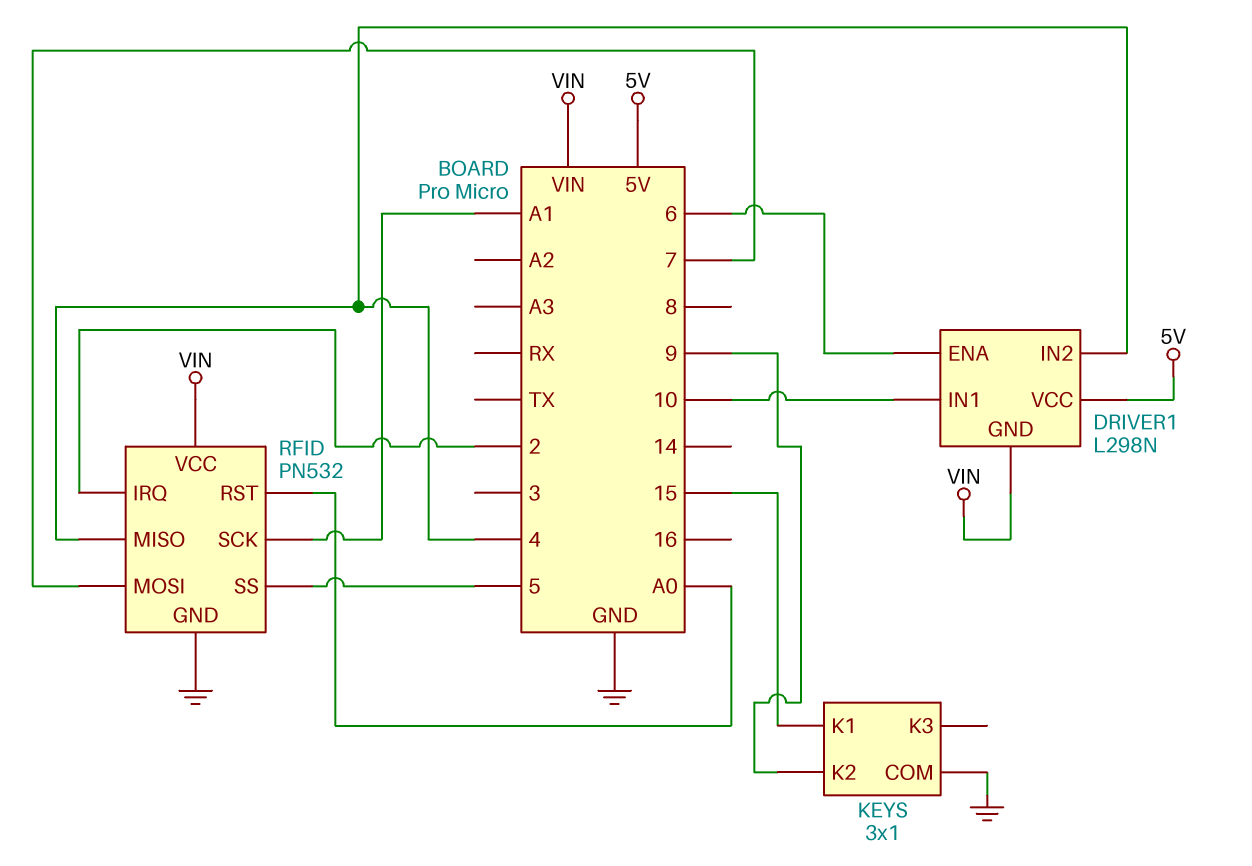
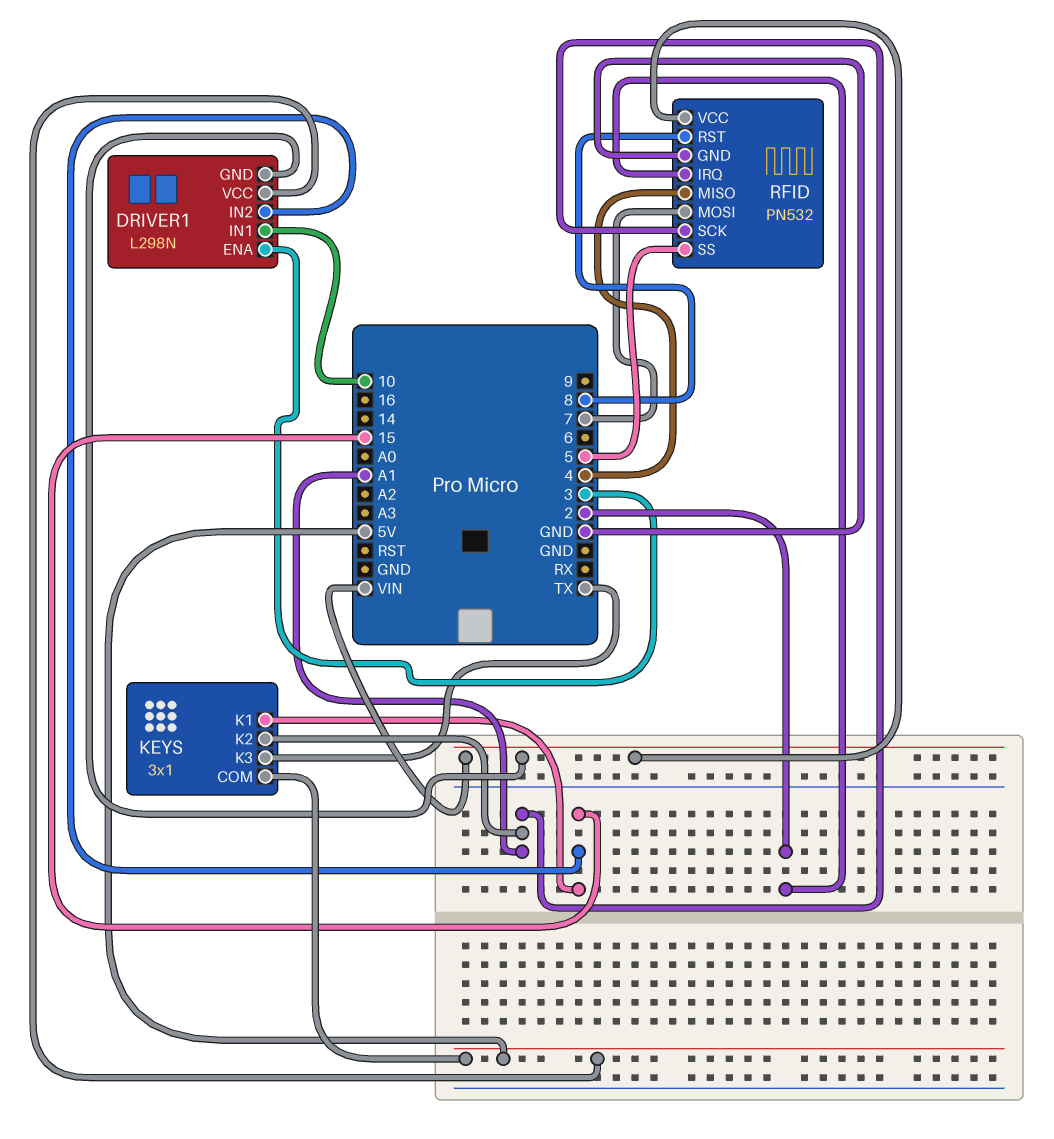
DRIVER1 pin ENA: 6 -> 3
DRIVER1 pin IN2: 4 -> 15
KEYS pin COM: GND -> 5V
KEYS pin K2: 9 -> A1
KEYS pin K3: none -> TX
RFID pin RST: A0 -> 8

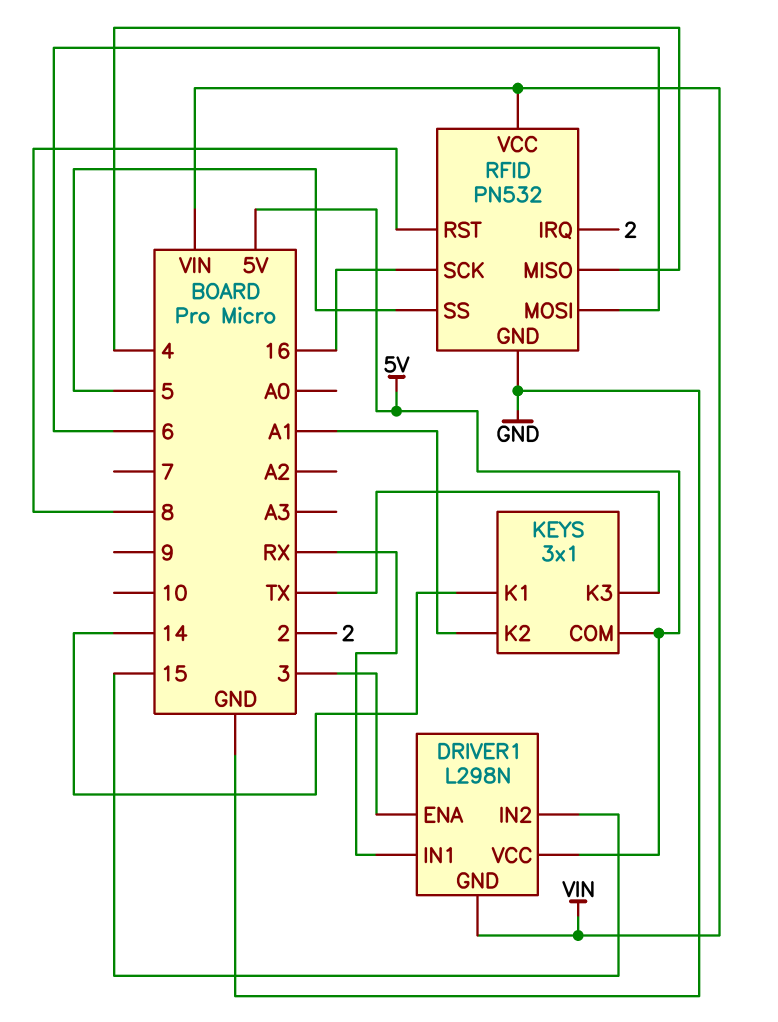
DRIVER1 pin IN1: 10 -> RX
KEYS pin K1: 15 -> 14
RFID pin MOSI: 7 -> 6
RFID pin SCK: A1 -> 16

